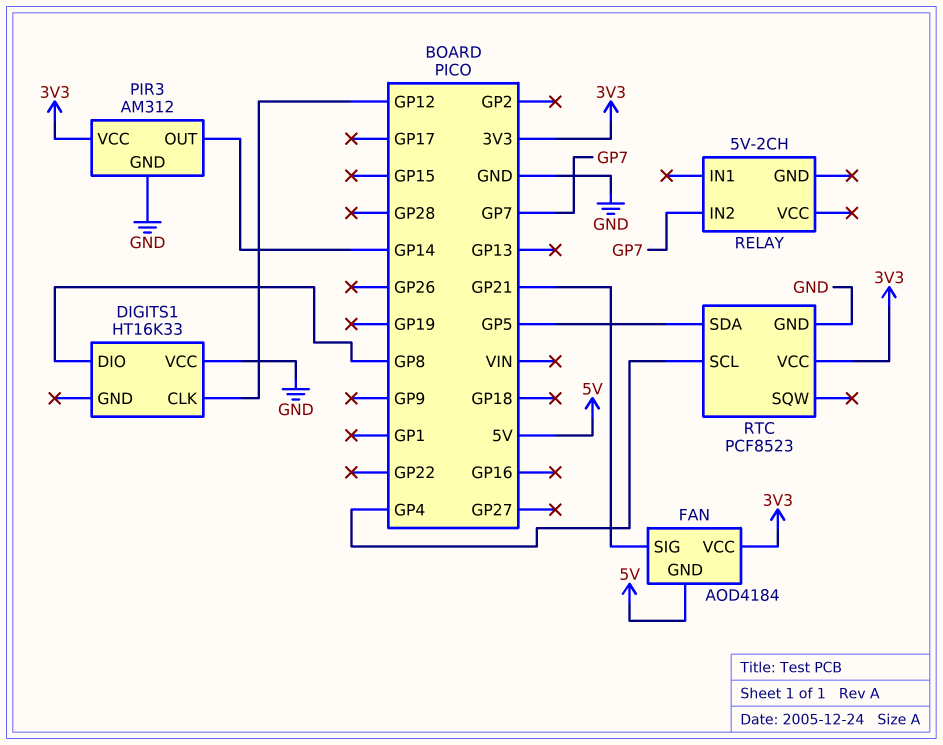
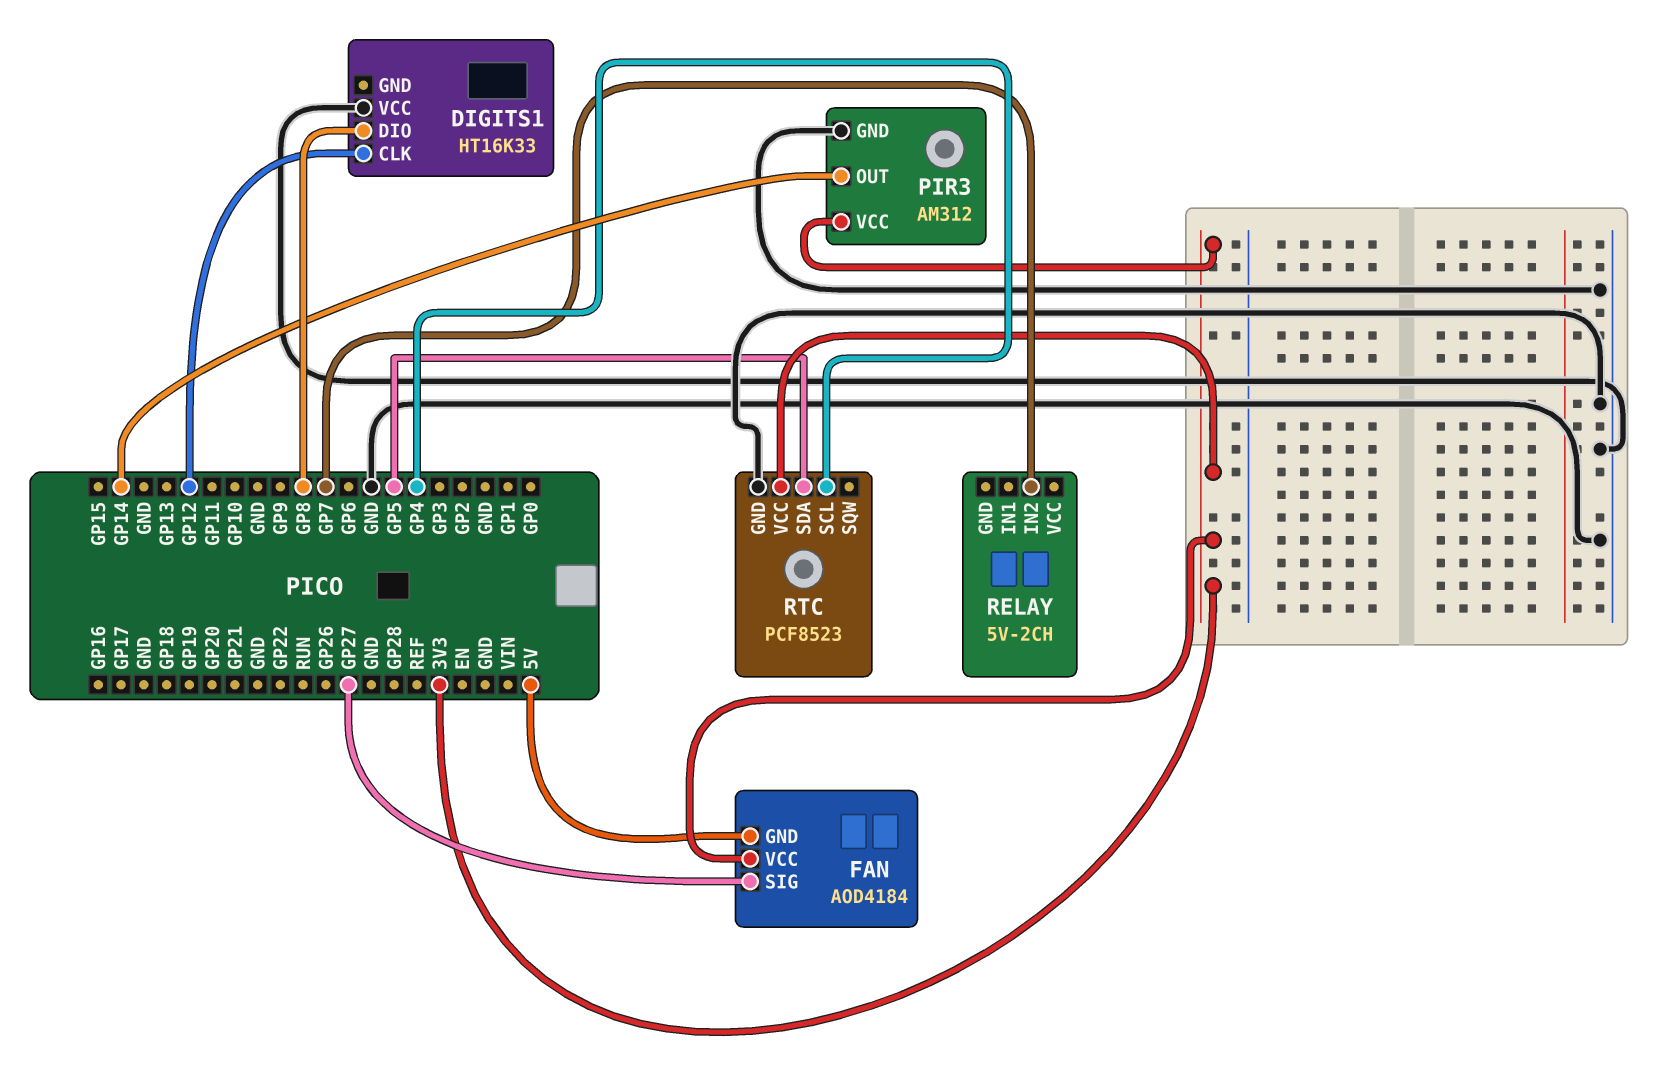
FAN pin SIG: GP21 -> GP27

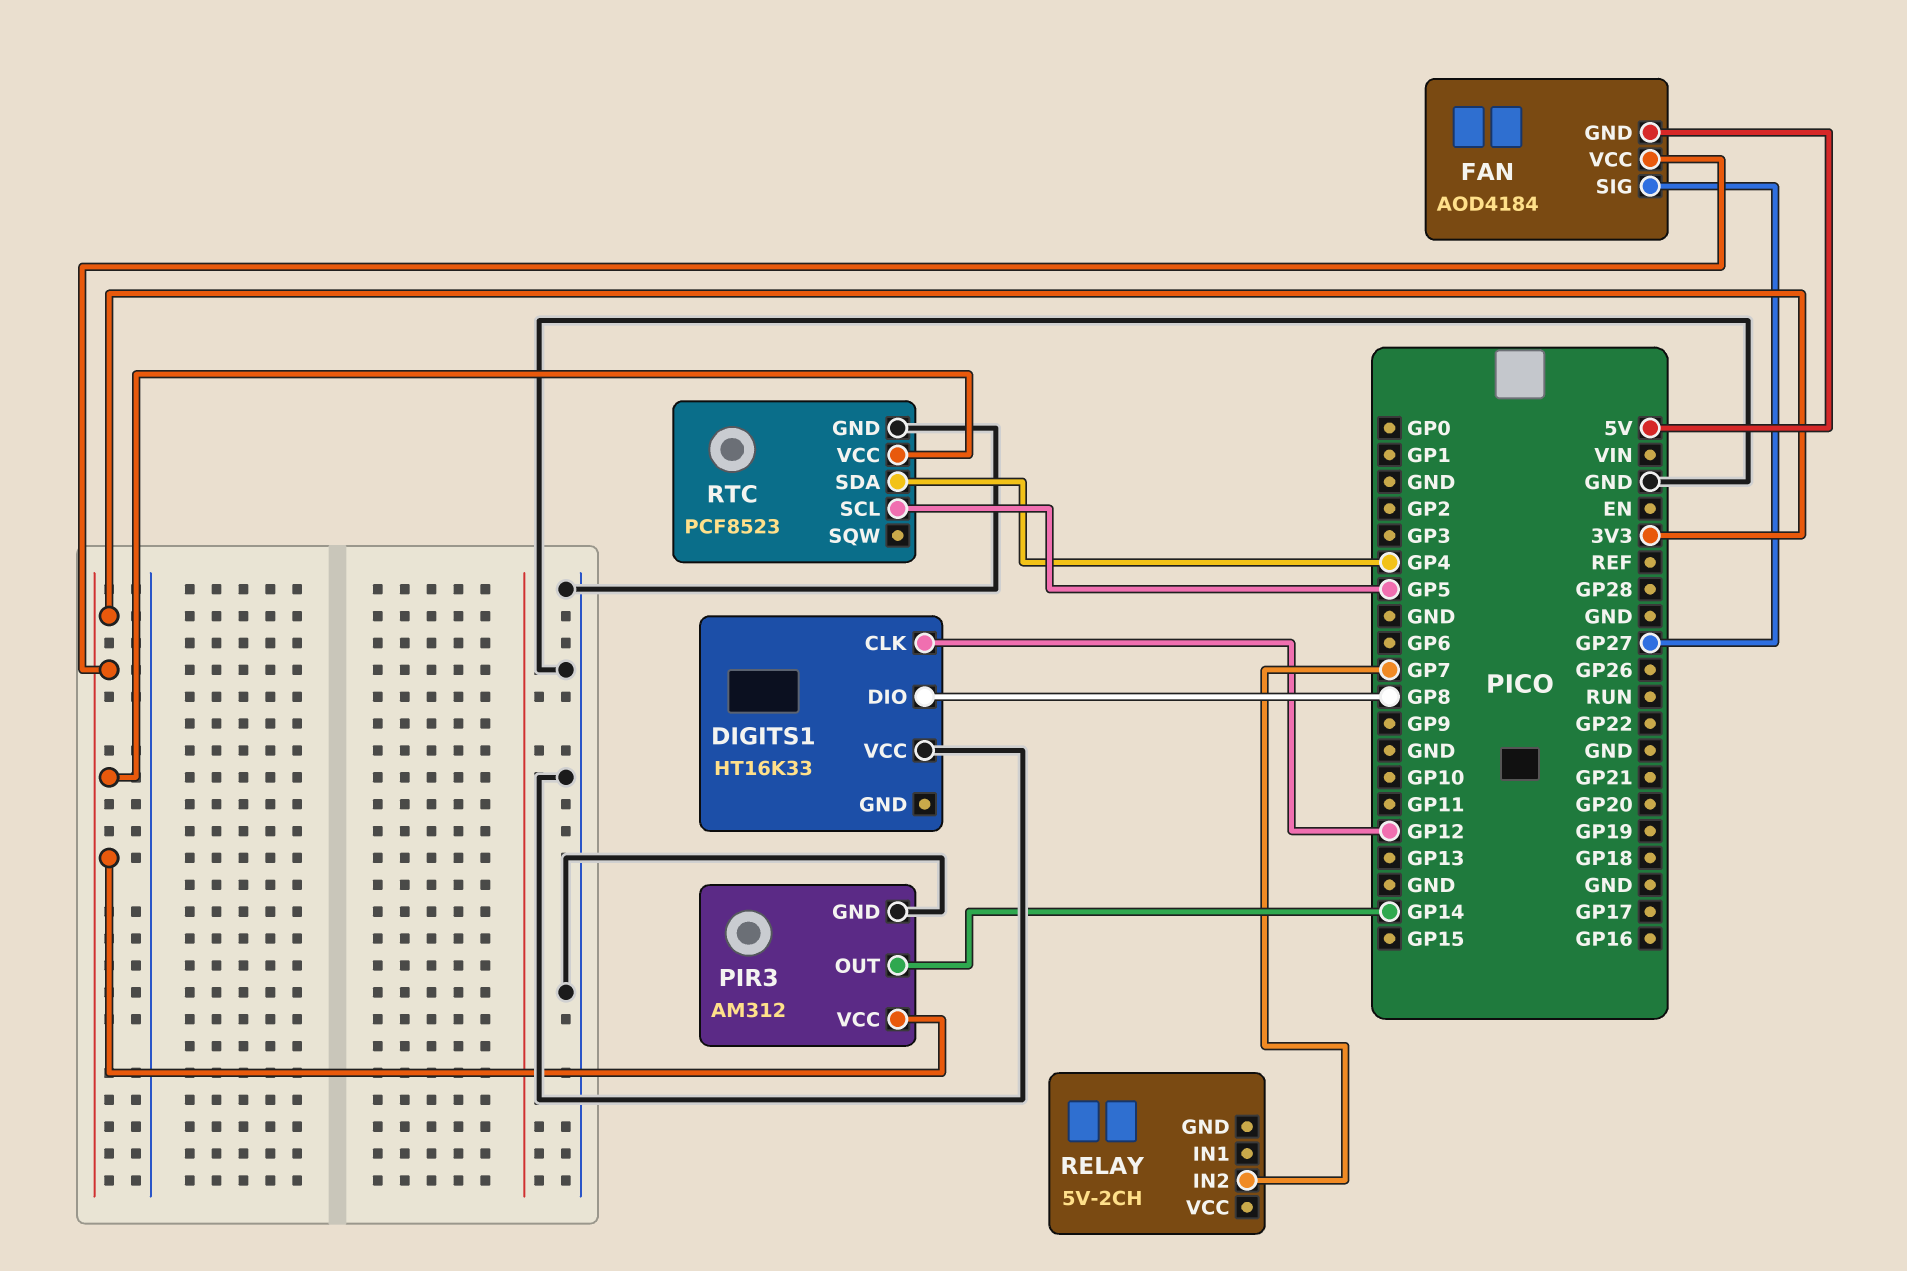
RTC pin SCL: GP4 -> GP5
RTC pin SDA: GP5 -> GP4

